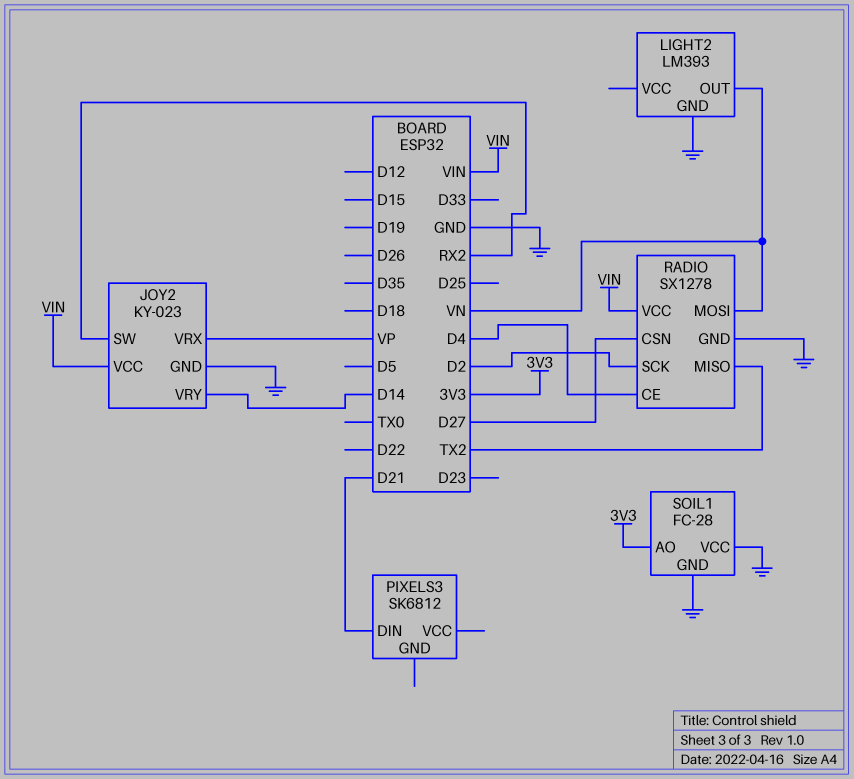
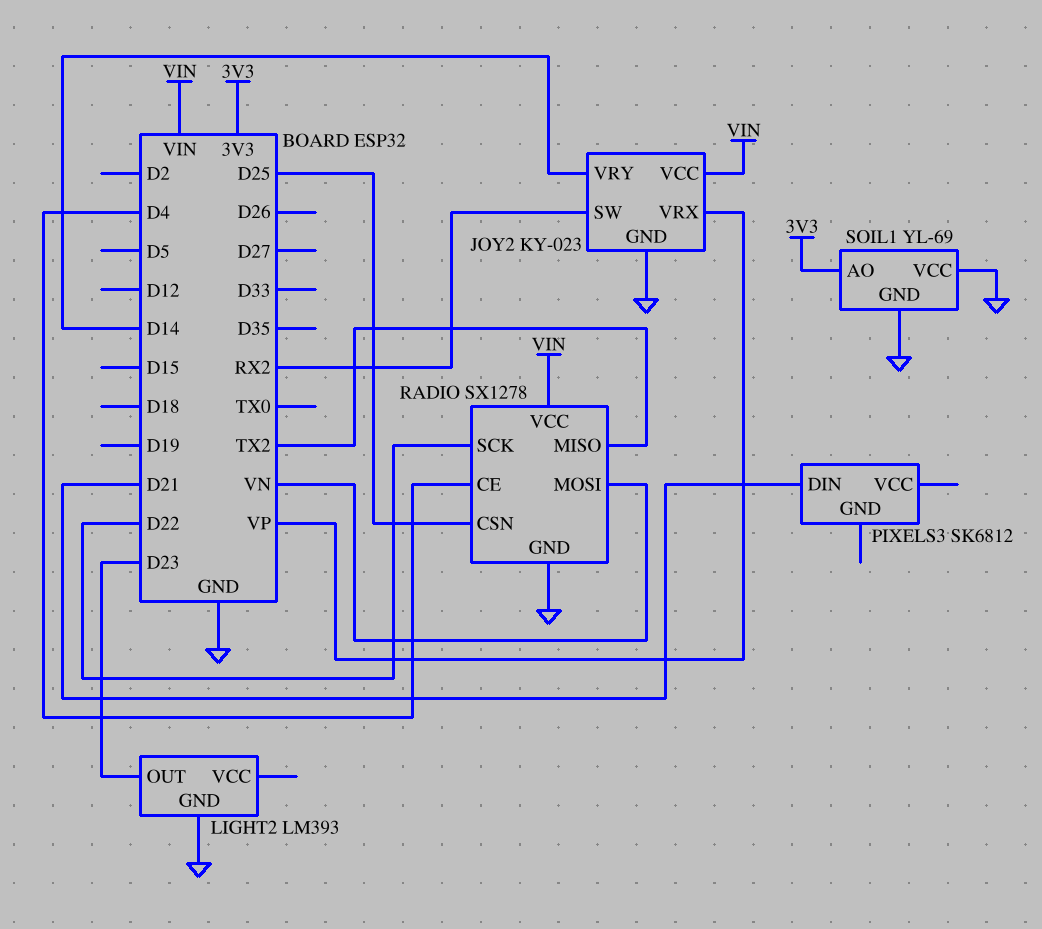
LIGHT2 pin OUT: VN -> D23
RADIO pin CSN: D27 -> D25
RADIO pin SCK: D2 -> D22
SOIL1: FC-28 -> YL-69

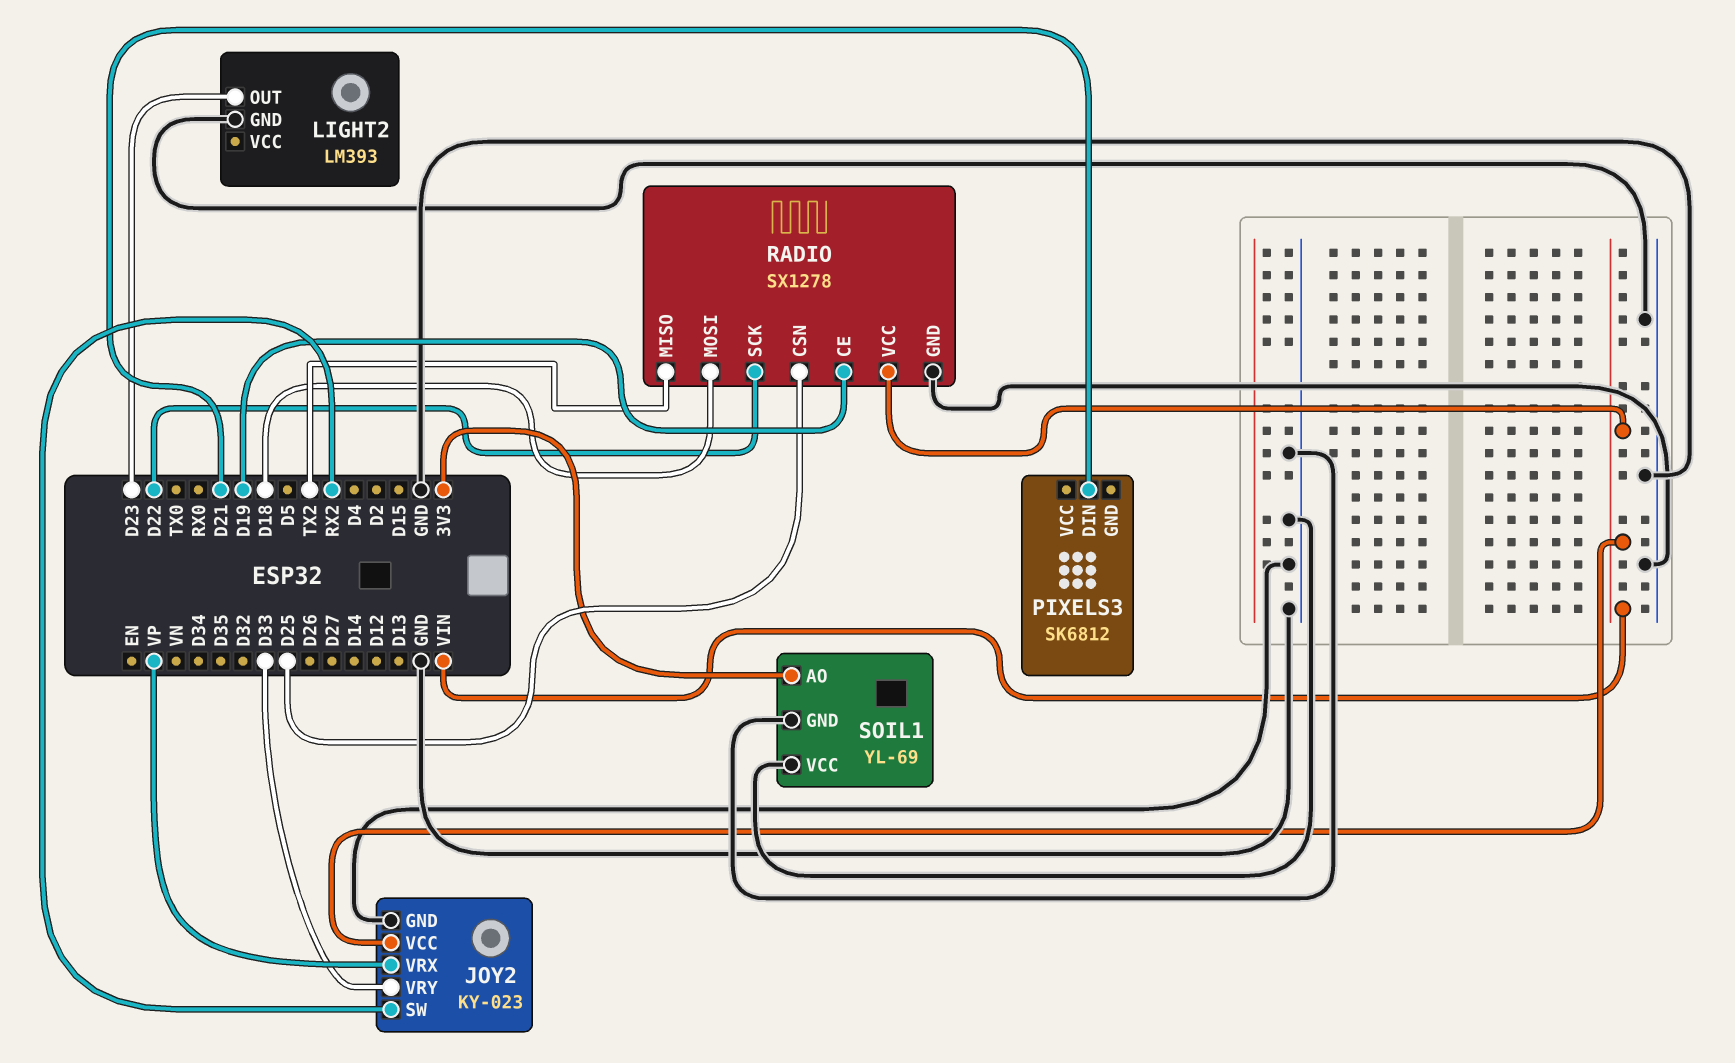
JOY2 pin VRY: D14 -> D33
RADIO pin CE: D4 -> D19
RADIO pin MOSI: VN -> D18

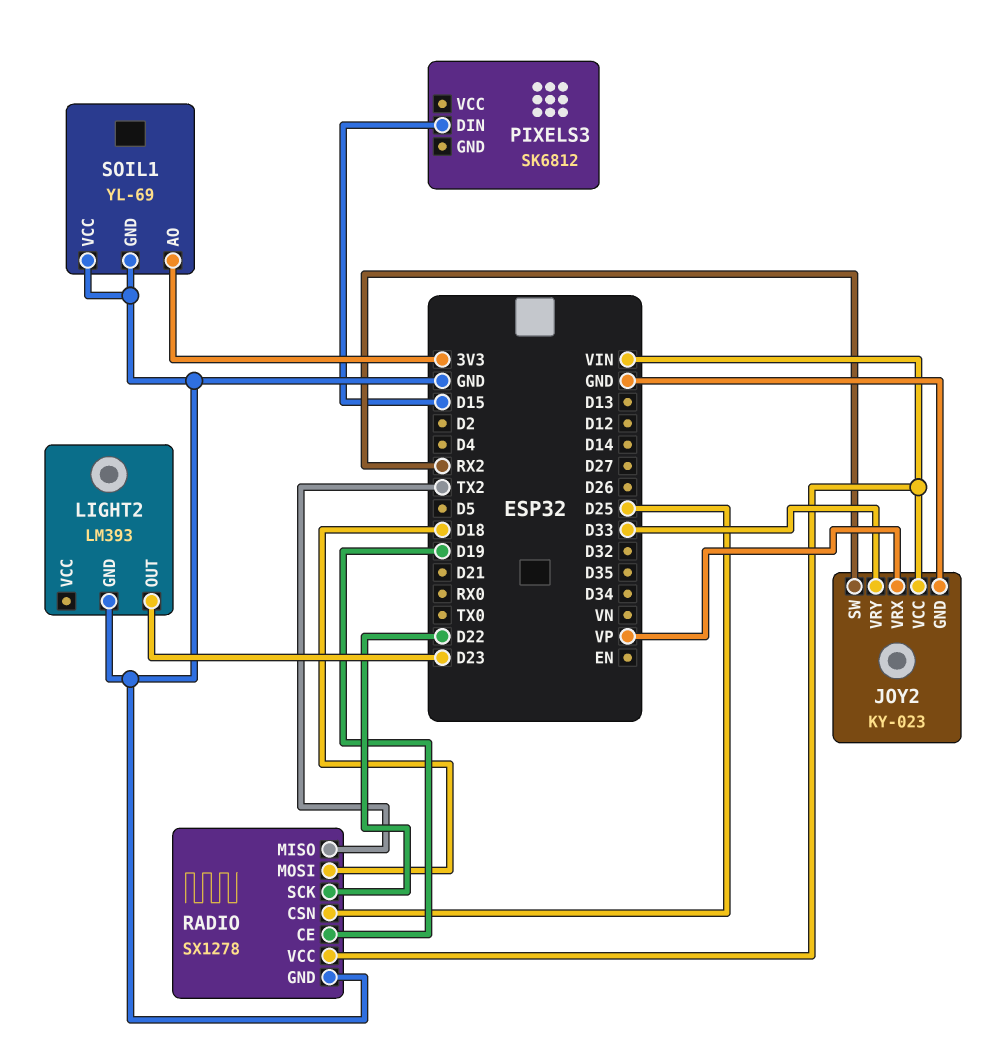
PIXELS3 pin DIN: D21 -> D15

